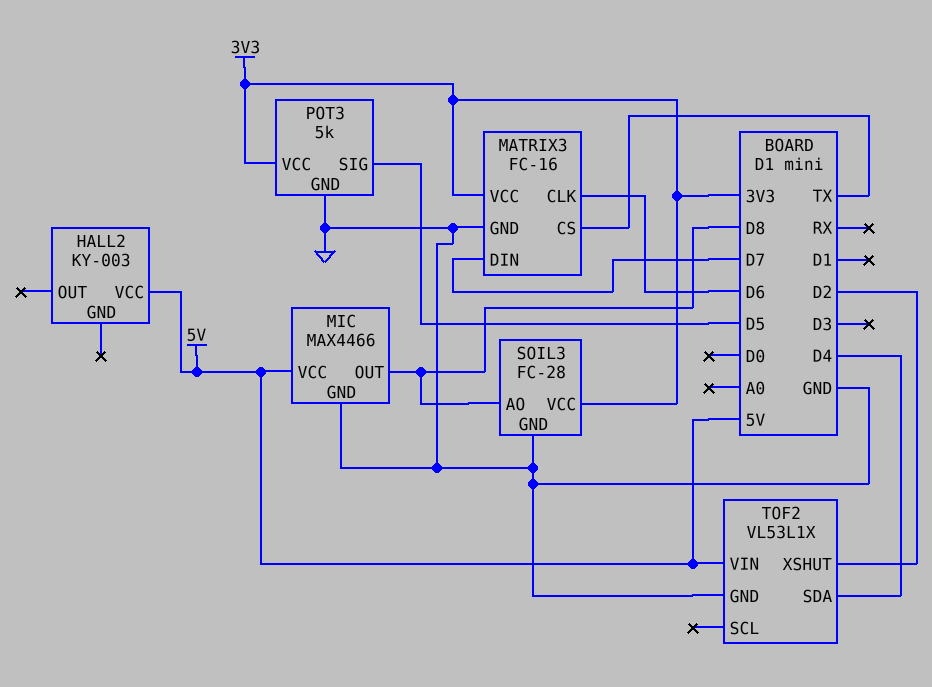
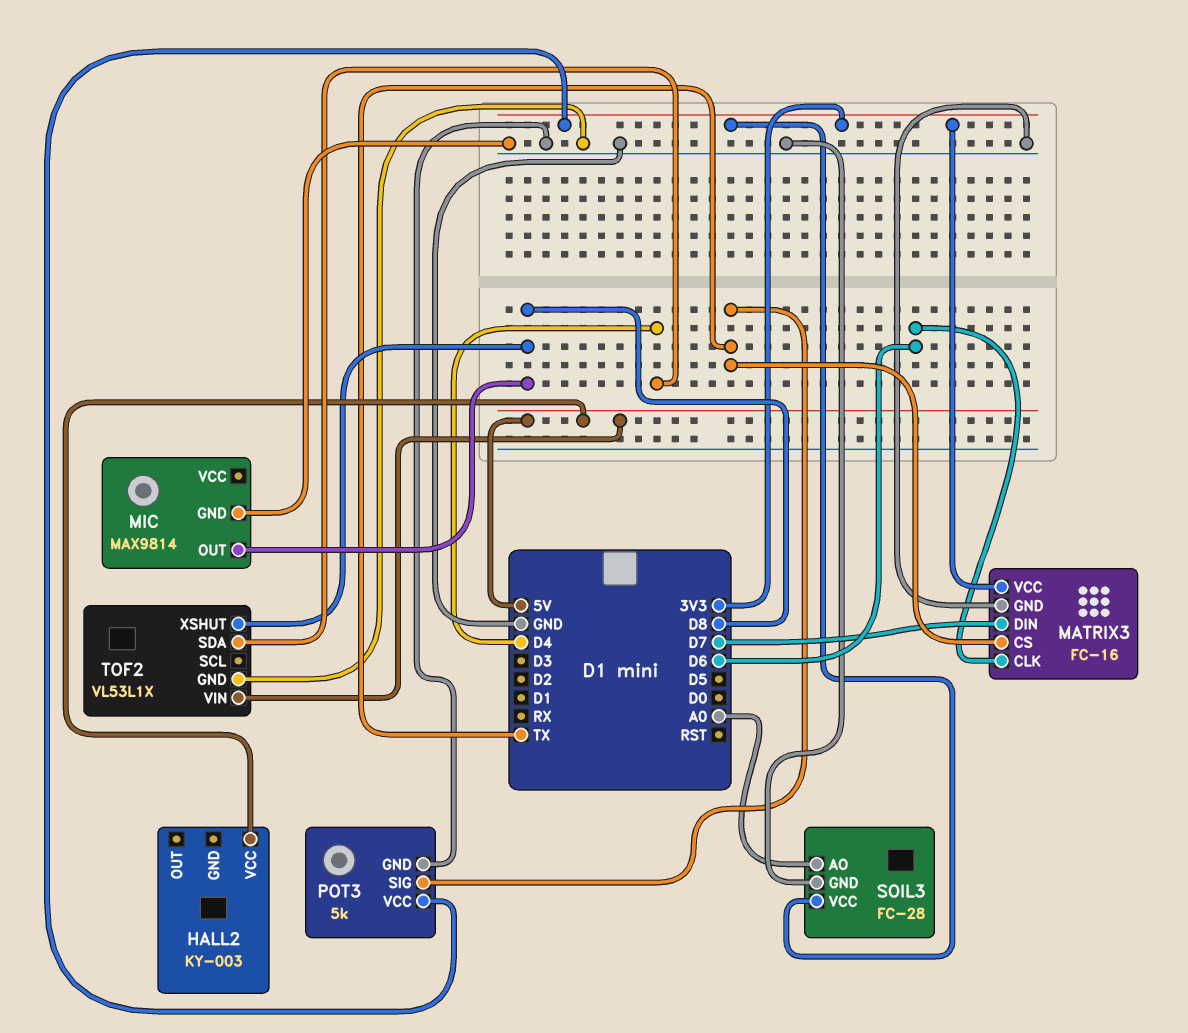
MIC: MAX4466 -> MAX9814
MIC pin VCC: 5V -> none
POT3 pin SIG: D5 -> TX
SOIL3 pin AO: D8 -> A0
TOF2 pin XSHUT: D2 -> D8

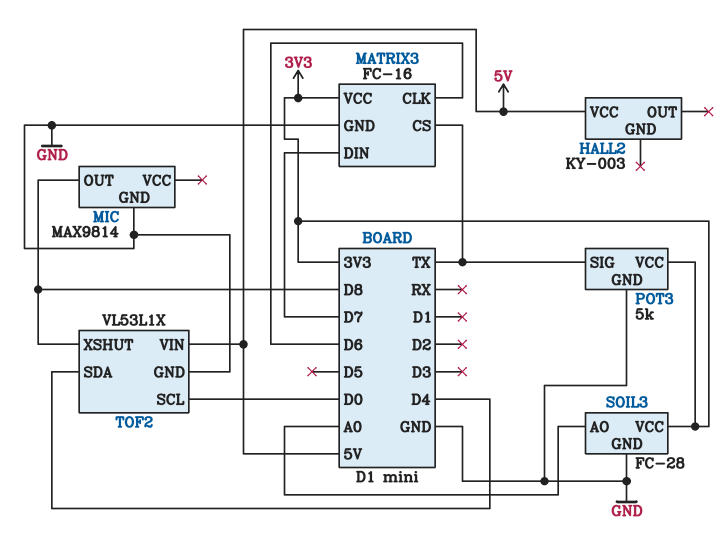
TOF2 pin SCL: none -> D0

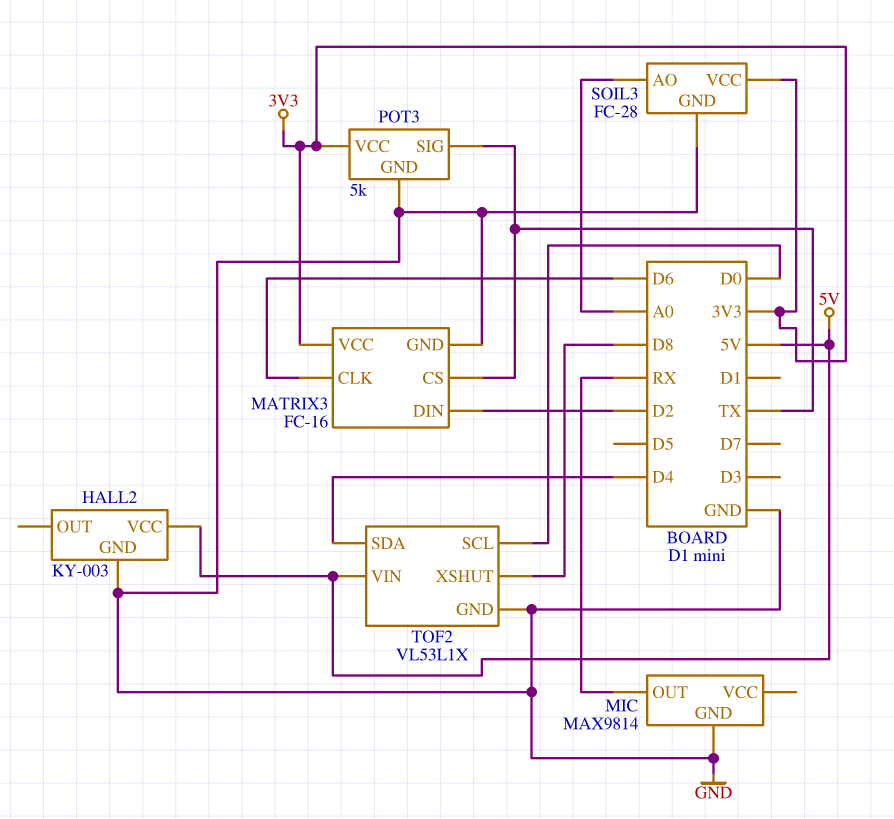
HALL2 pin GND: none -> GND
MATRIX3 pin DIN: D7 -> D2
MIC pin OUT: D8 -> RX

